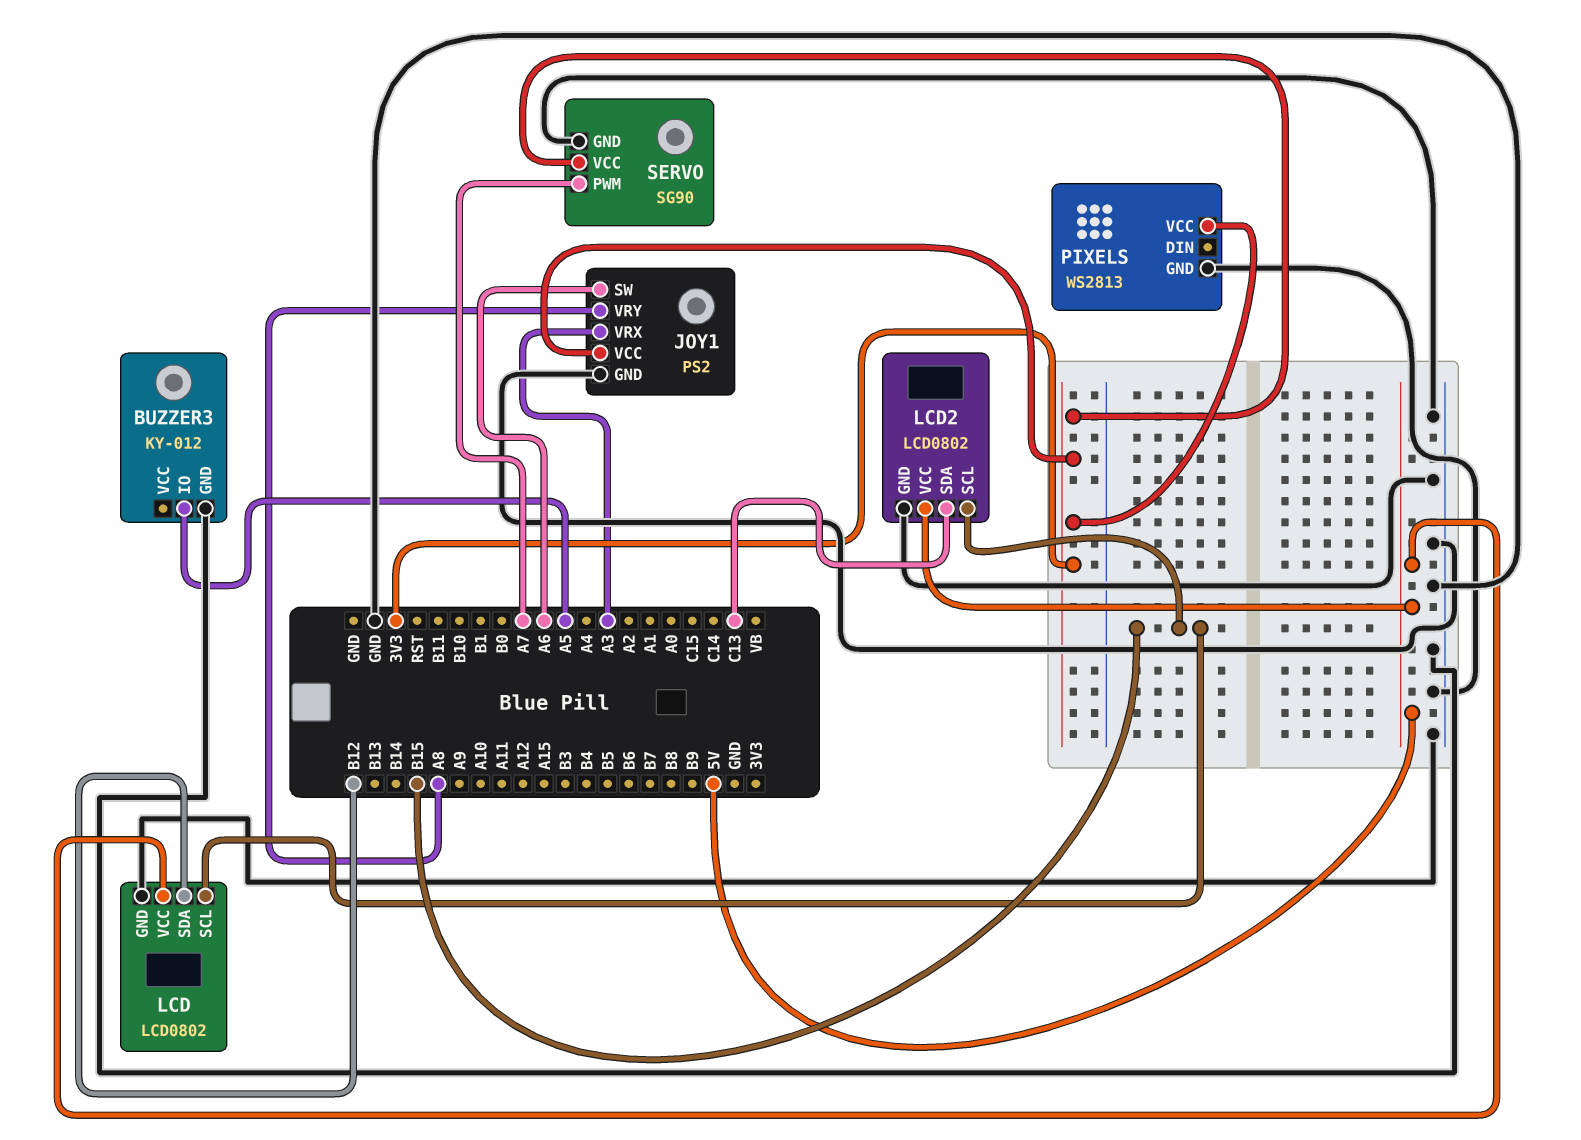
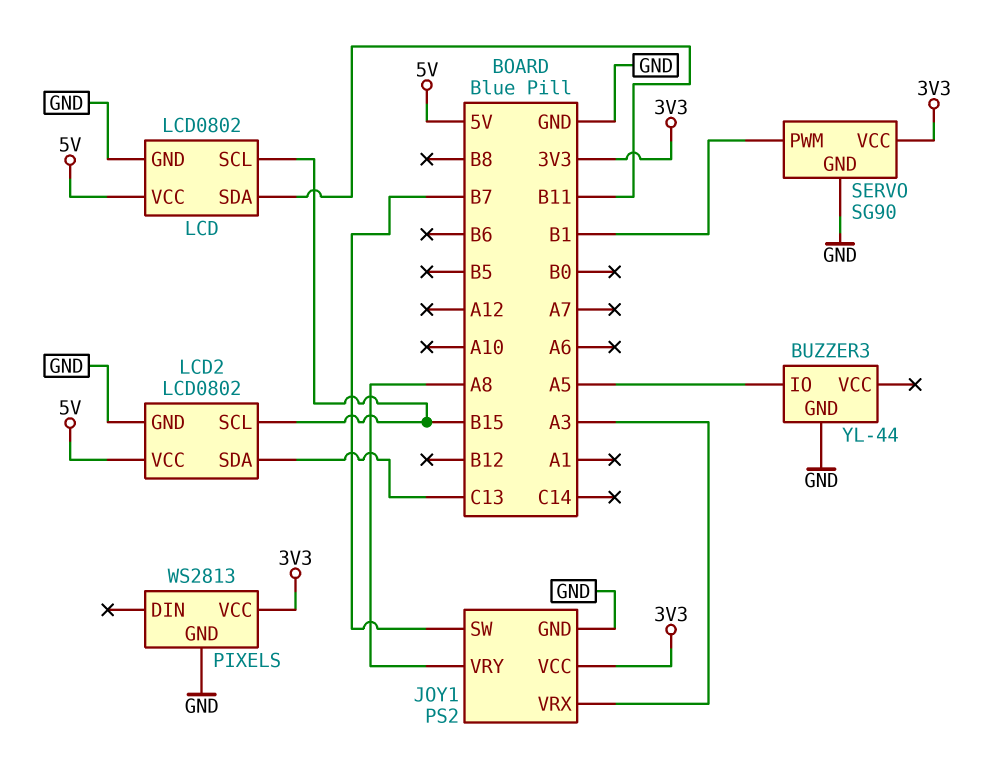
BUZZER3: KY-012 -> YL-44
JOY1 pin SW: A6 -> B7
LCD pin SDA: B12 -> B11
SERVO pin PWM: A7 -> B1

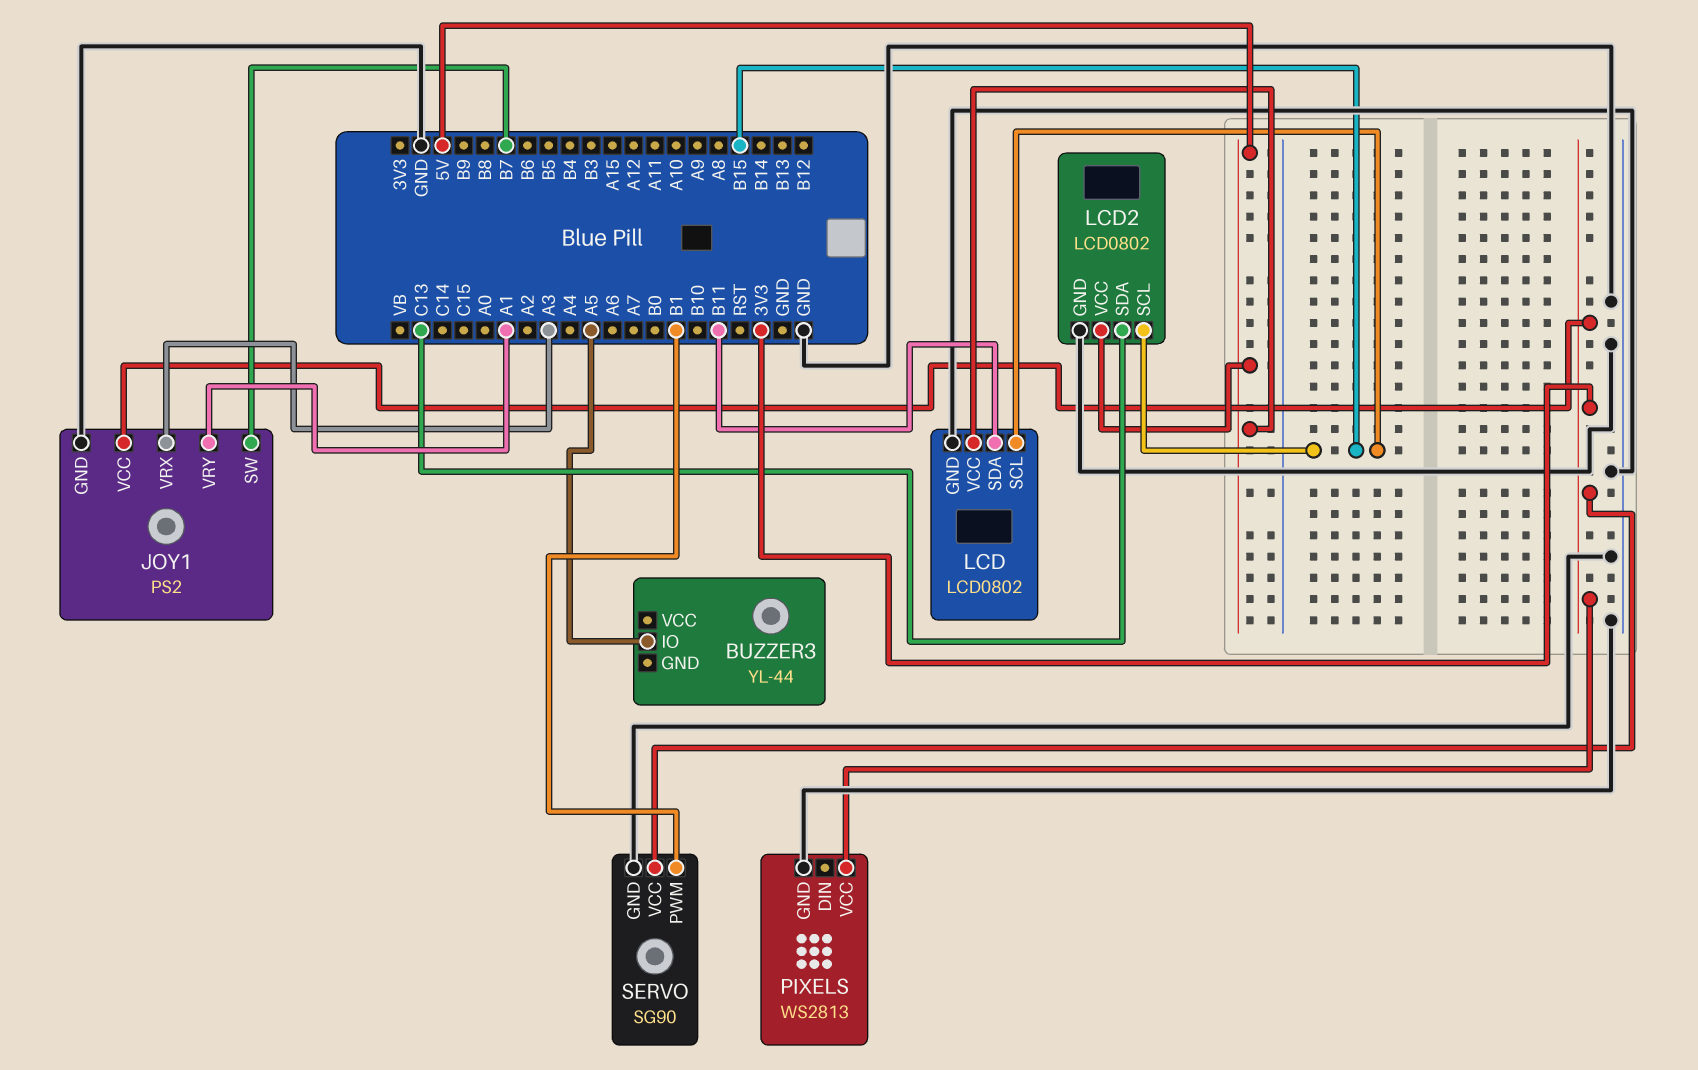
BUZZER3 pin GND: GND -> none
JOY1 pin VRY: A8 -> A1

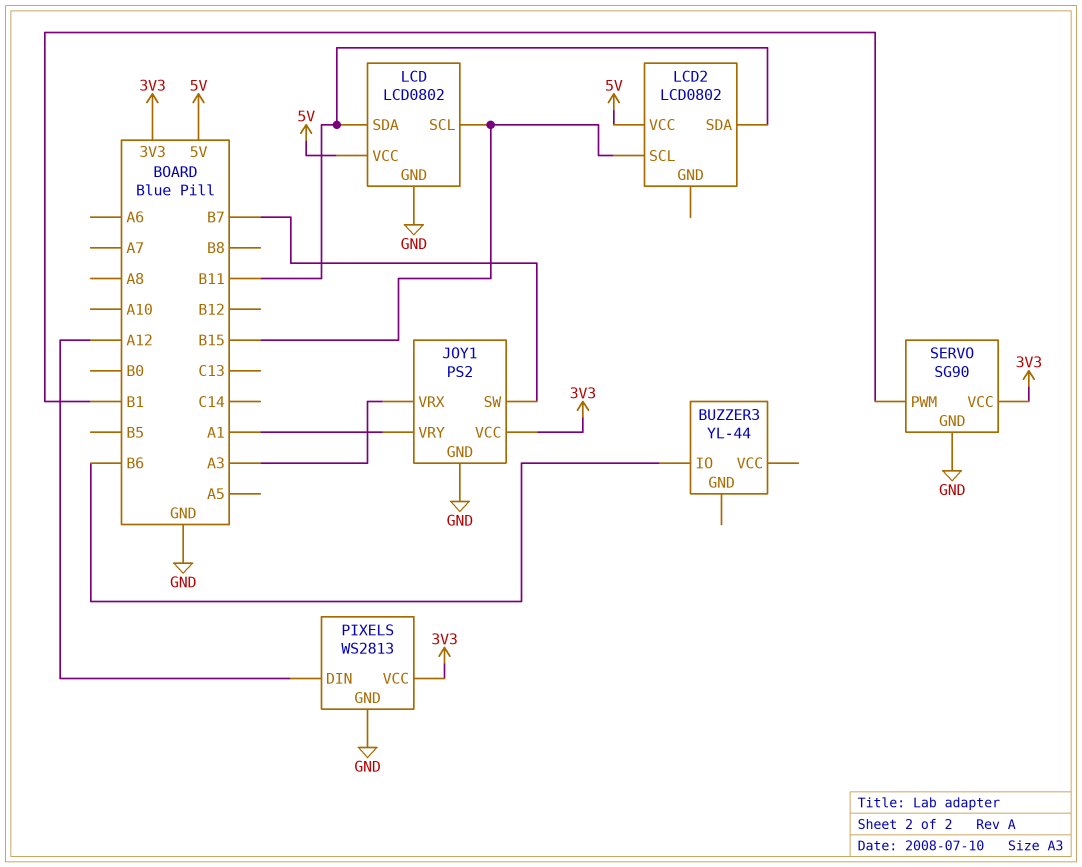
BUZZER3 pin IO: A5 -> B6
LCD2 pin GND: GND -> none
LCD2 pin SDA: C13 -> B11
PIXELS pin DIN: none -> A12

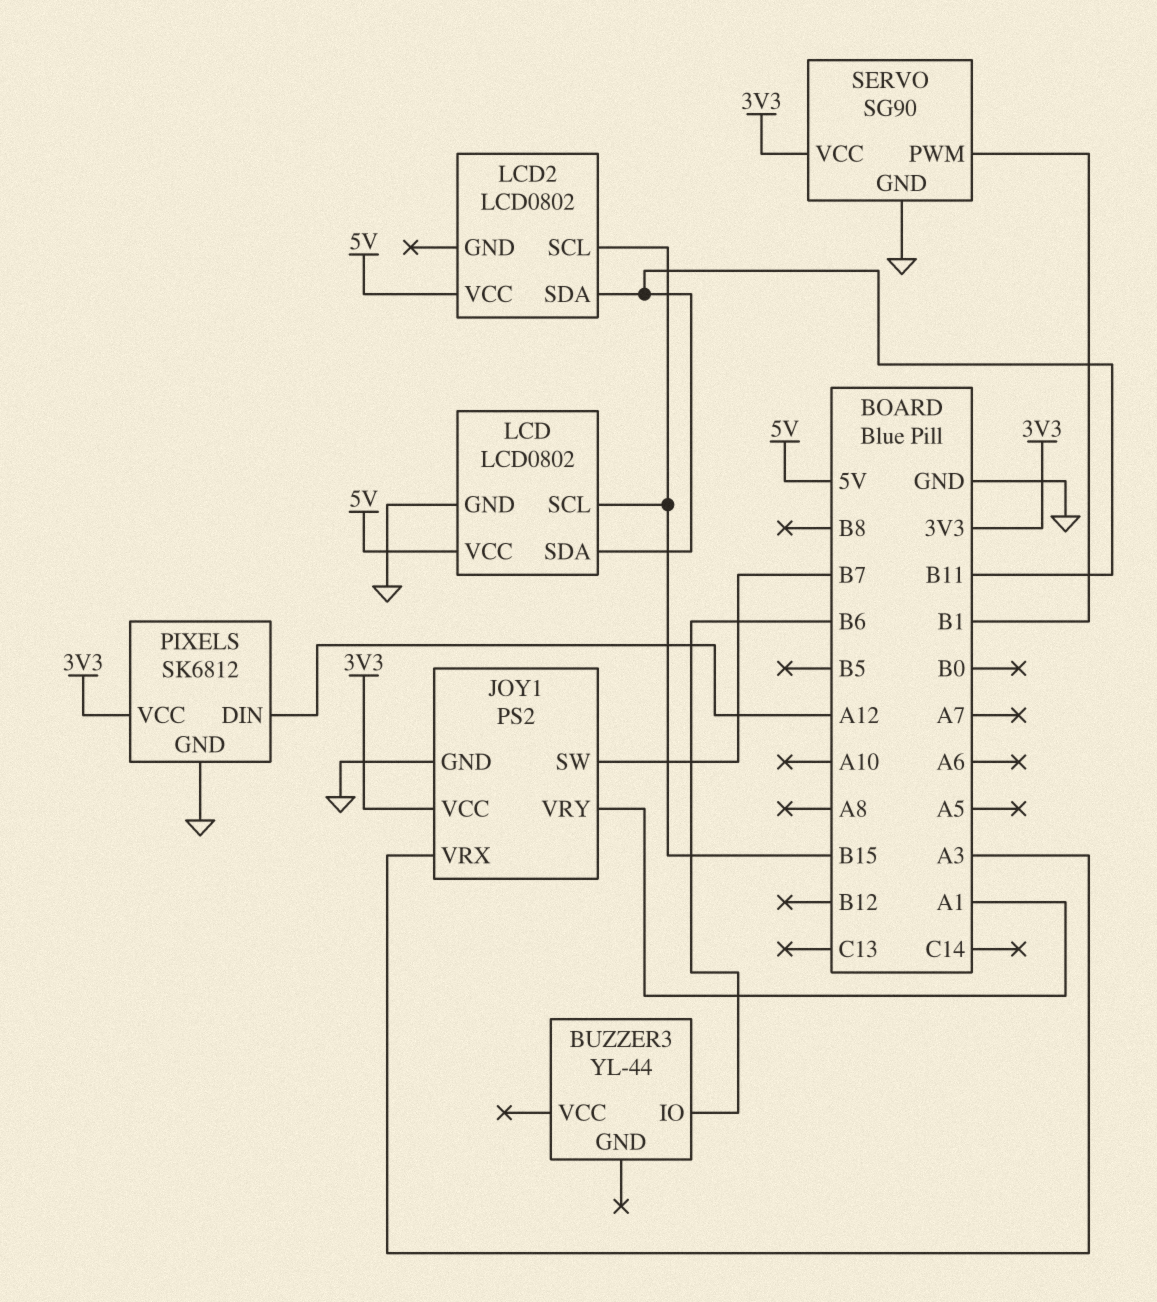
PIXELS: WS2813 -> SK6812

